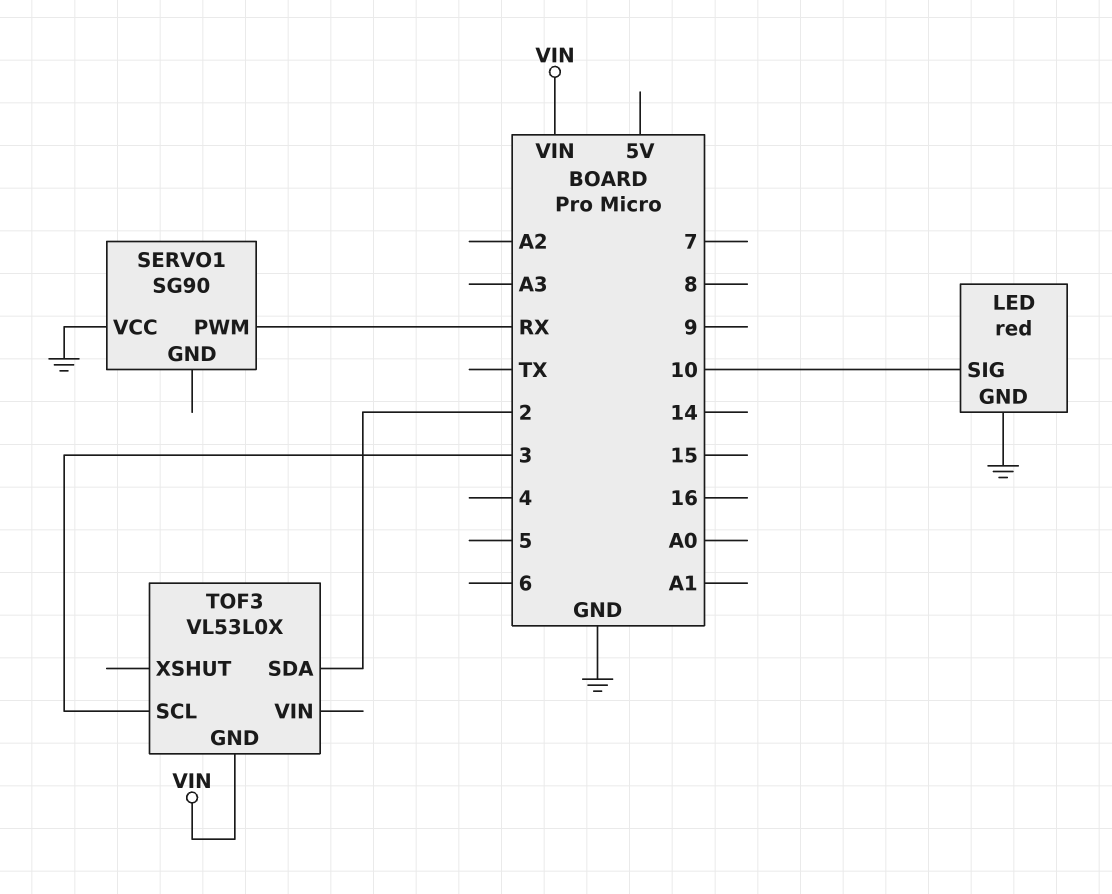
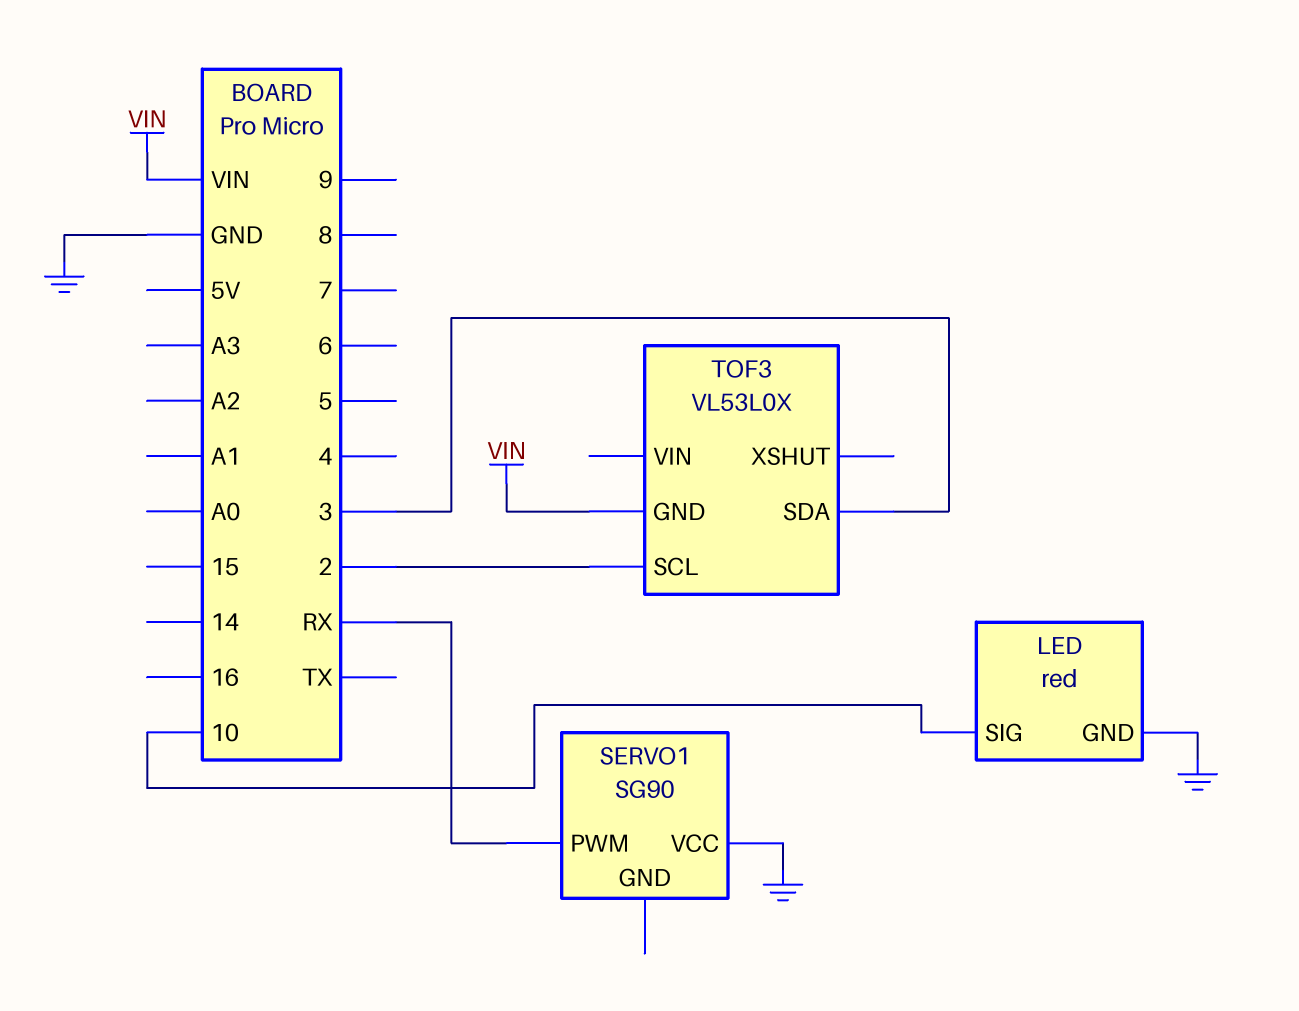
TOF3 pin SCL: 3 -> 2
TOF3 pin SDA: 2 -> 3

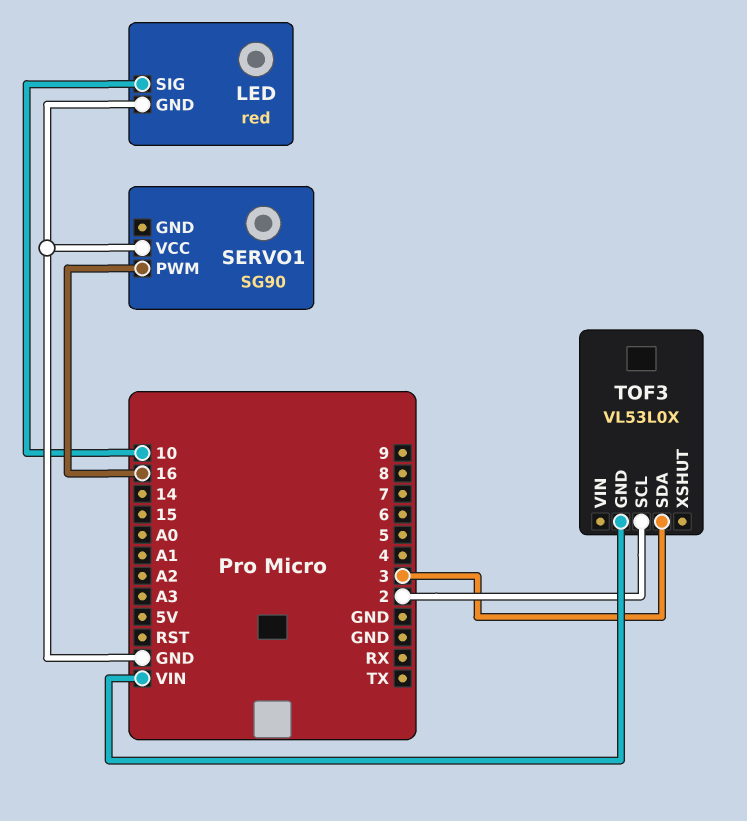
SERVO1 pin PWM: RX -> 16

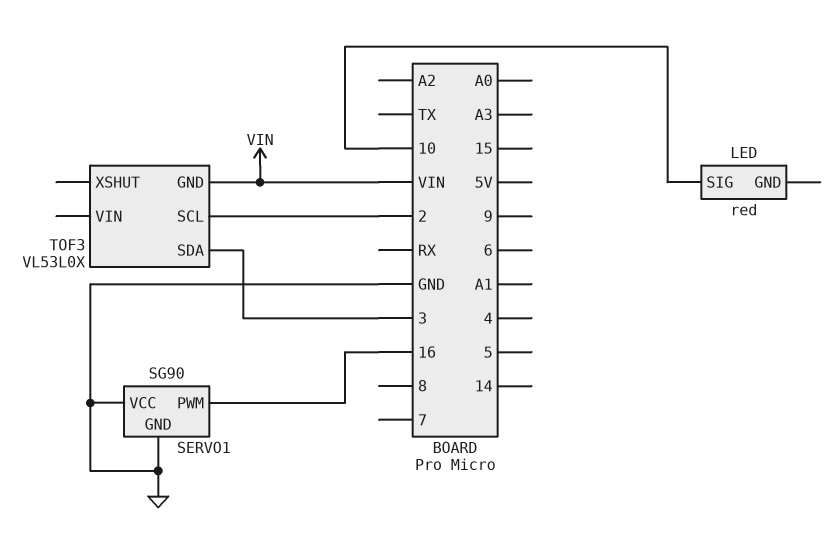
LED pin GND: GND -> none
SERVO1 pin GND: none -> GND

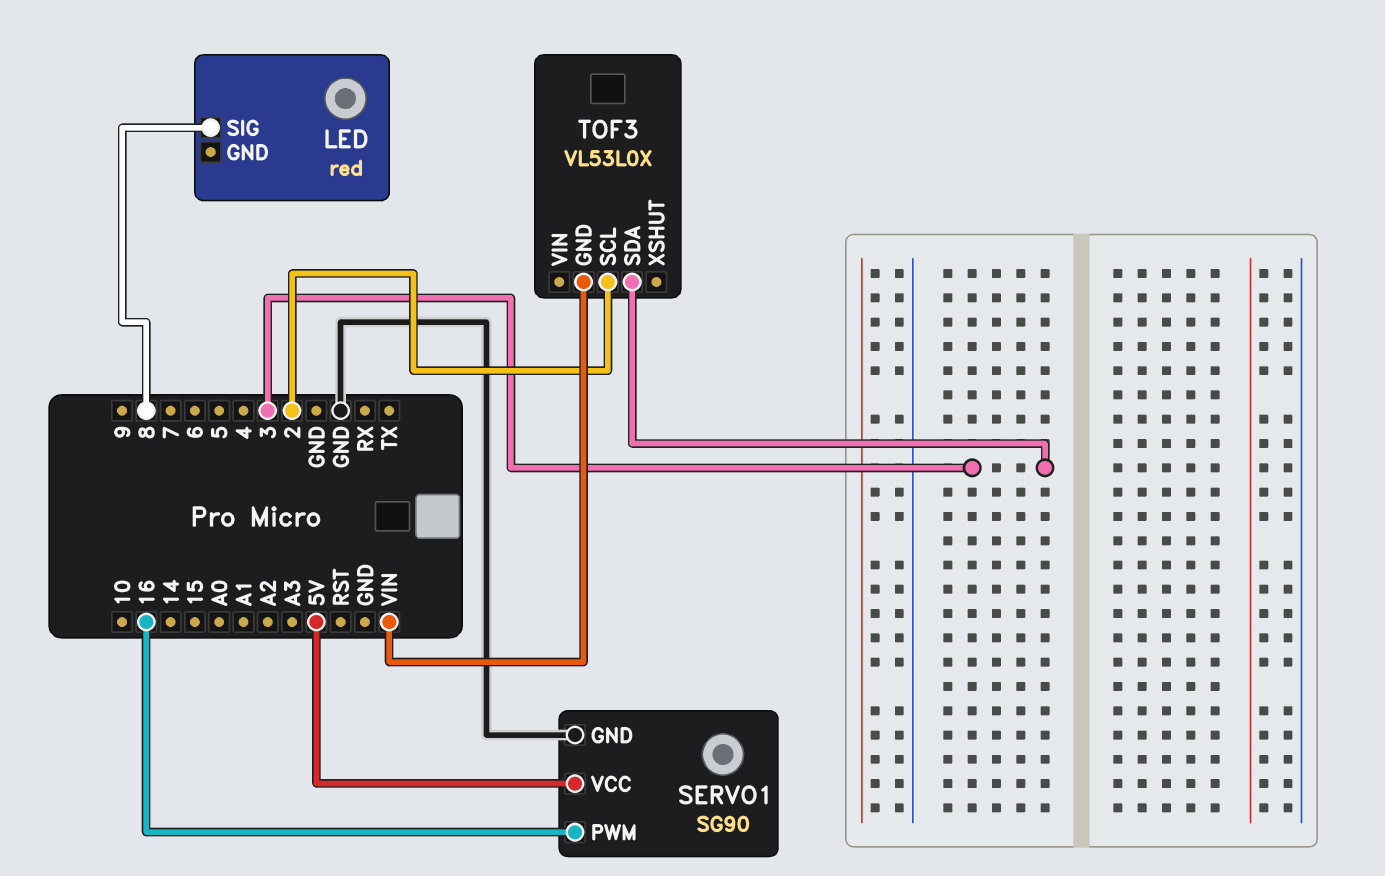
LED pin SIG: 10 -> 8
SERVO1 pin VCC: GND -> 5V

